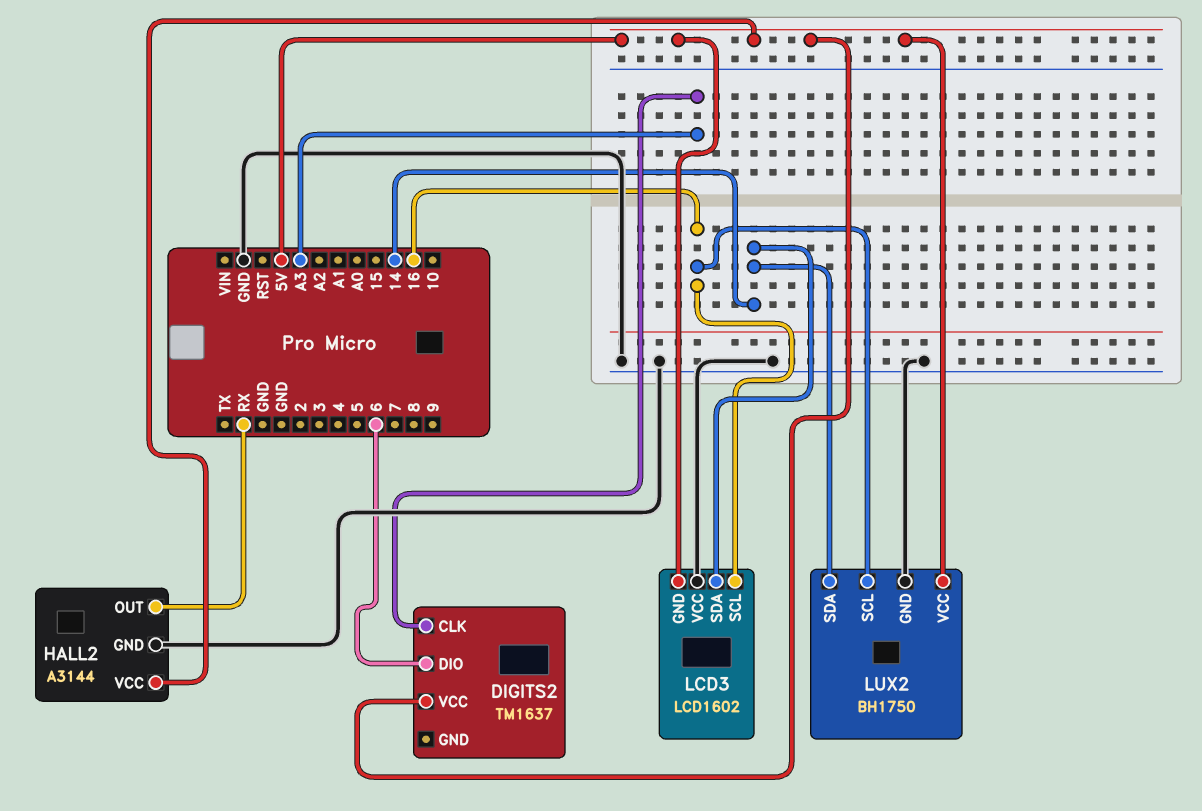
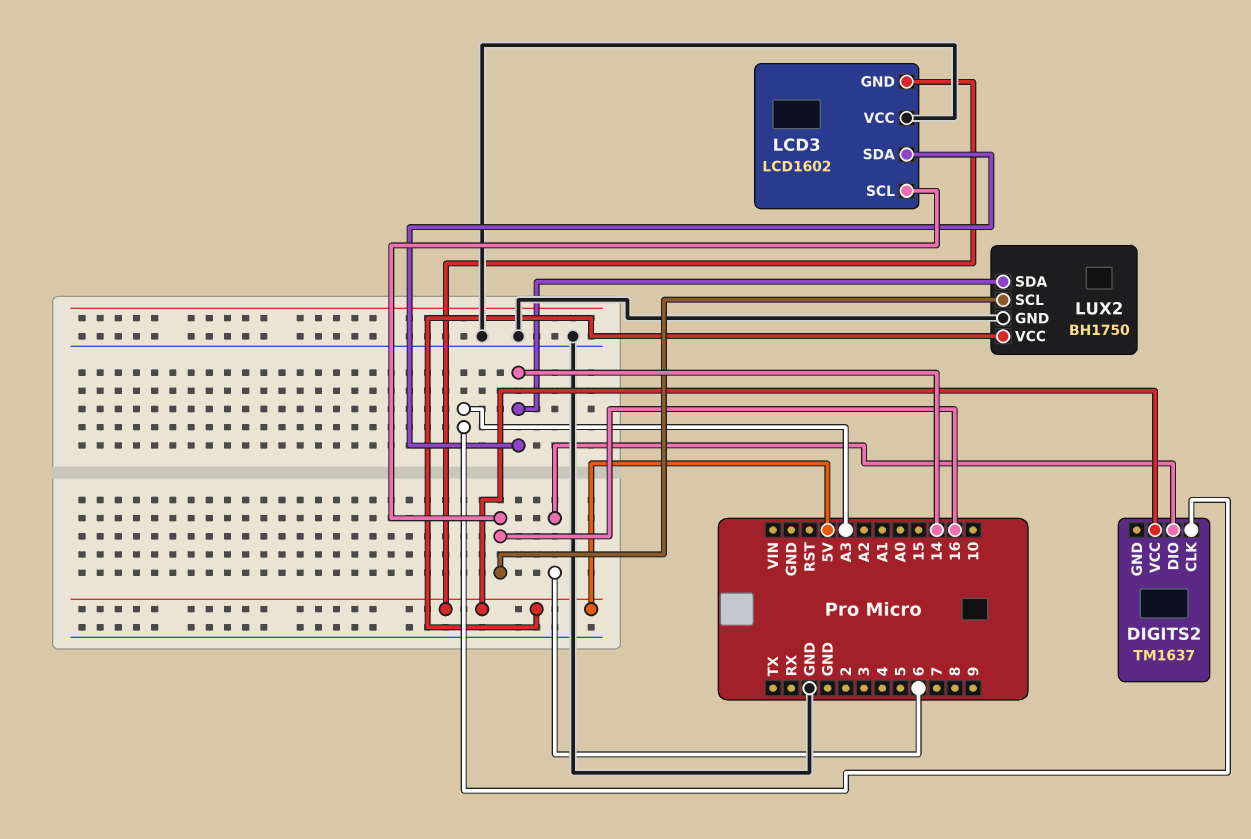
HALL2: A3144 -> none
HALL2 pin GND: GND -> none
HALL2 pin OUT: RX -> none
HALL2 pin VCC: 5V -> none

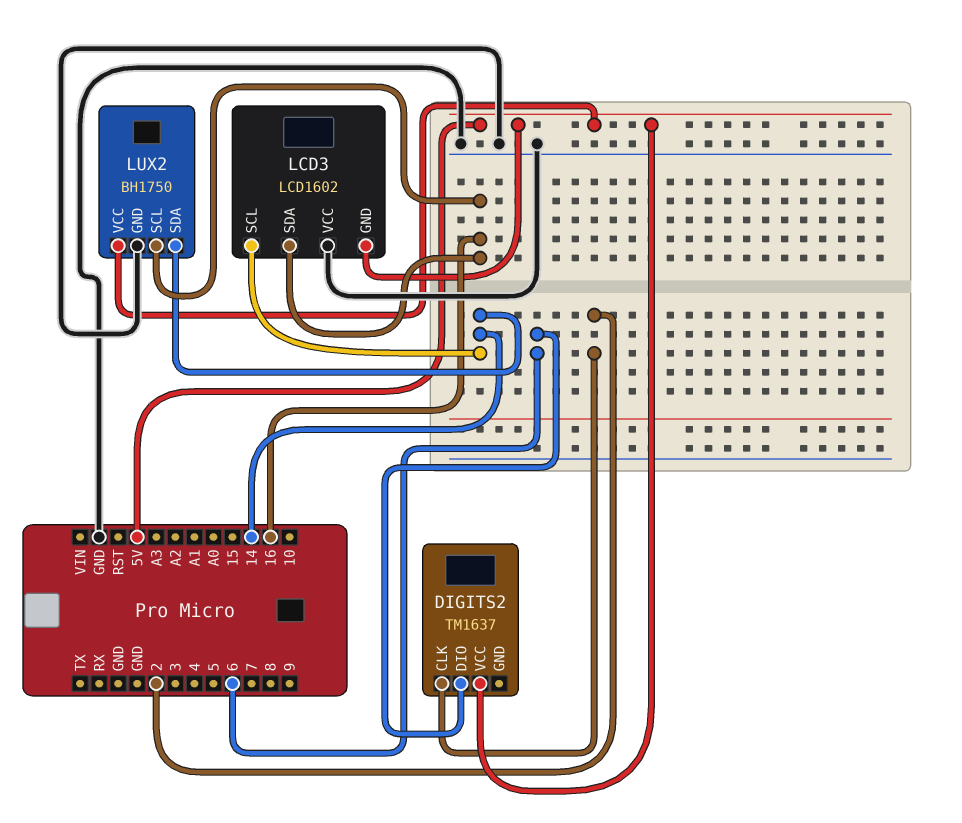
DIGITS2 pin CLK: A3 -> 2
LCD3 pin SCL: 16 -> 14
LCD3 pin SDA: 14 -> 16

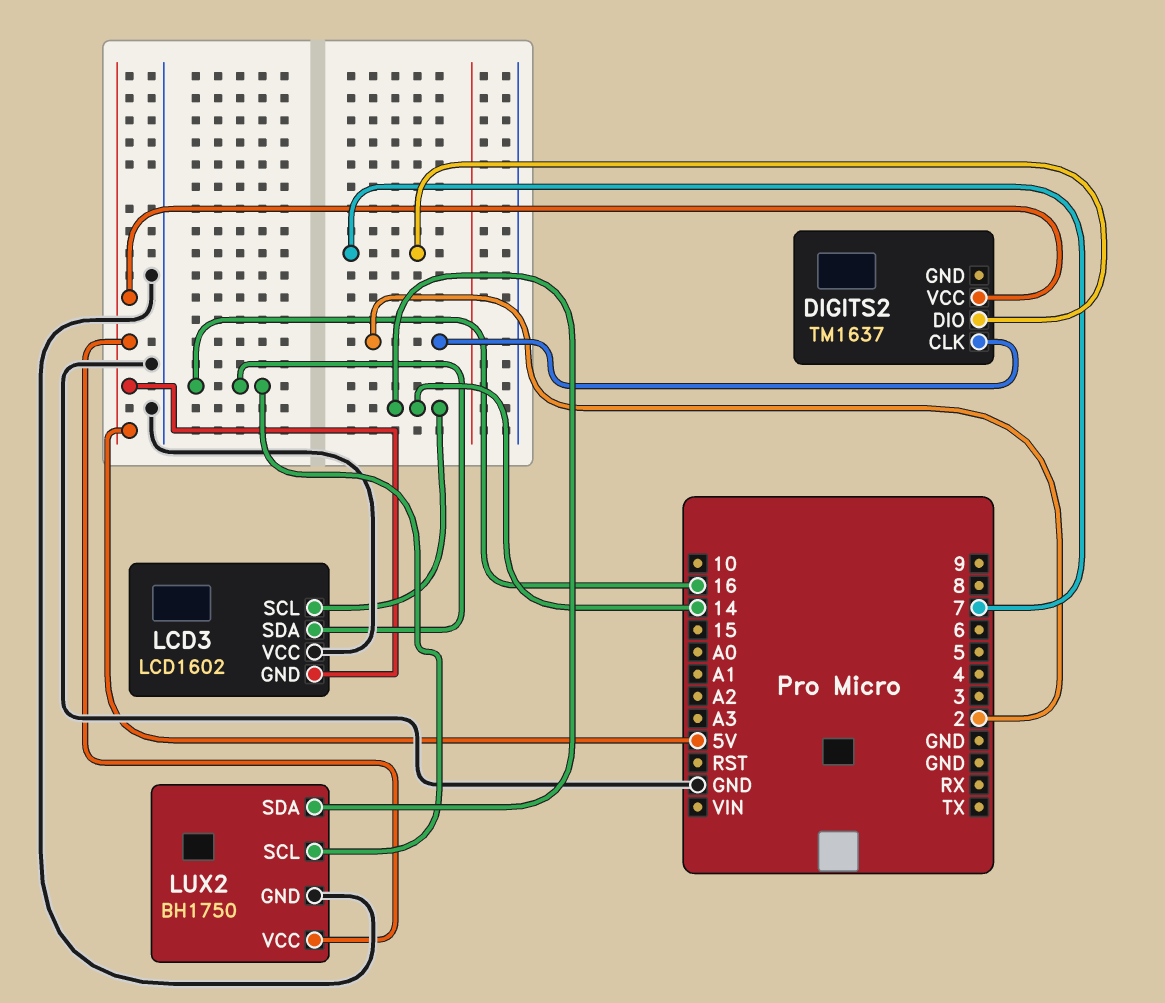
DIGITS2 pin DIO: 6 -> 7

